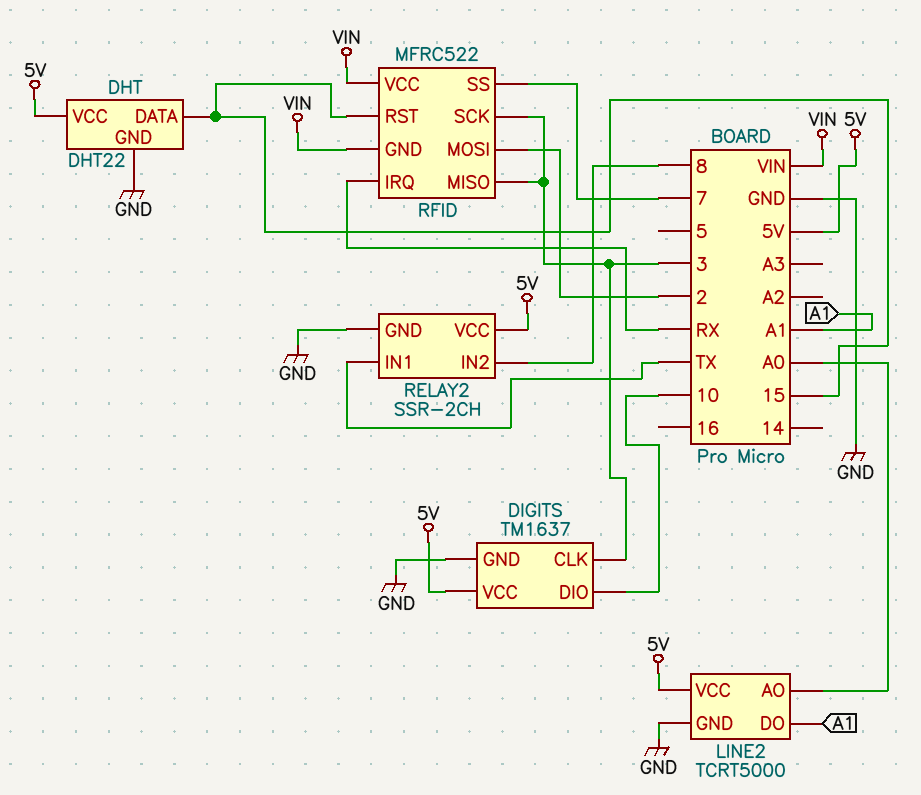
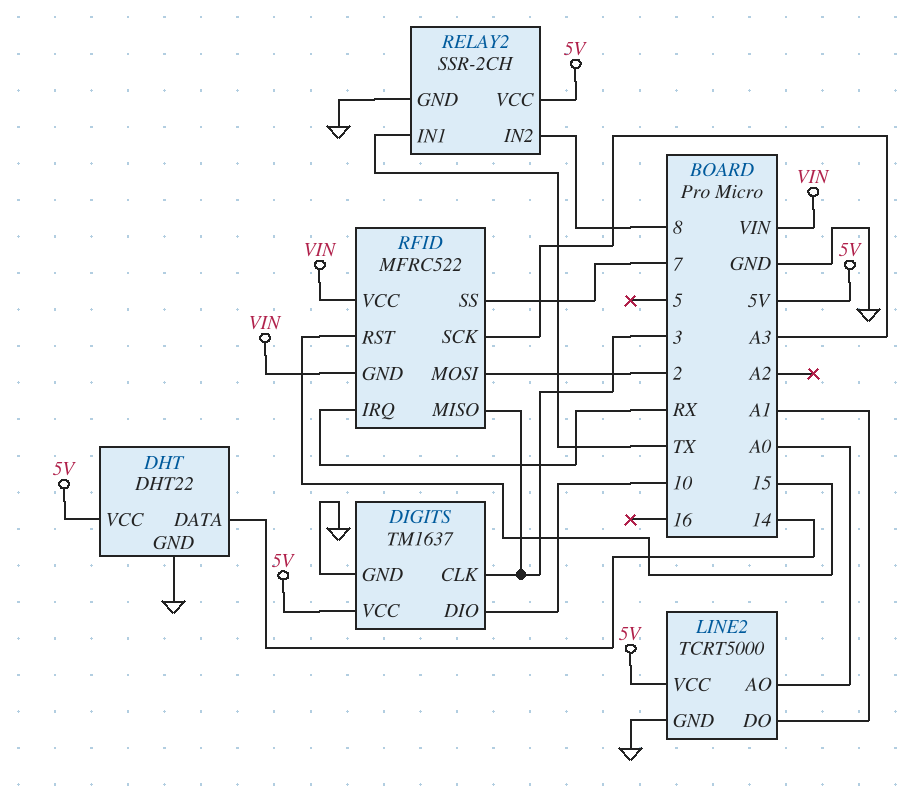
DHT pin DATA: 15 -> 14
RFID pin SCK: 3 -> A3

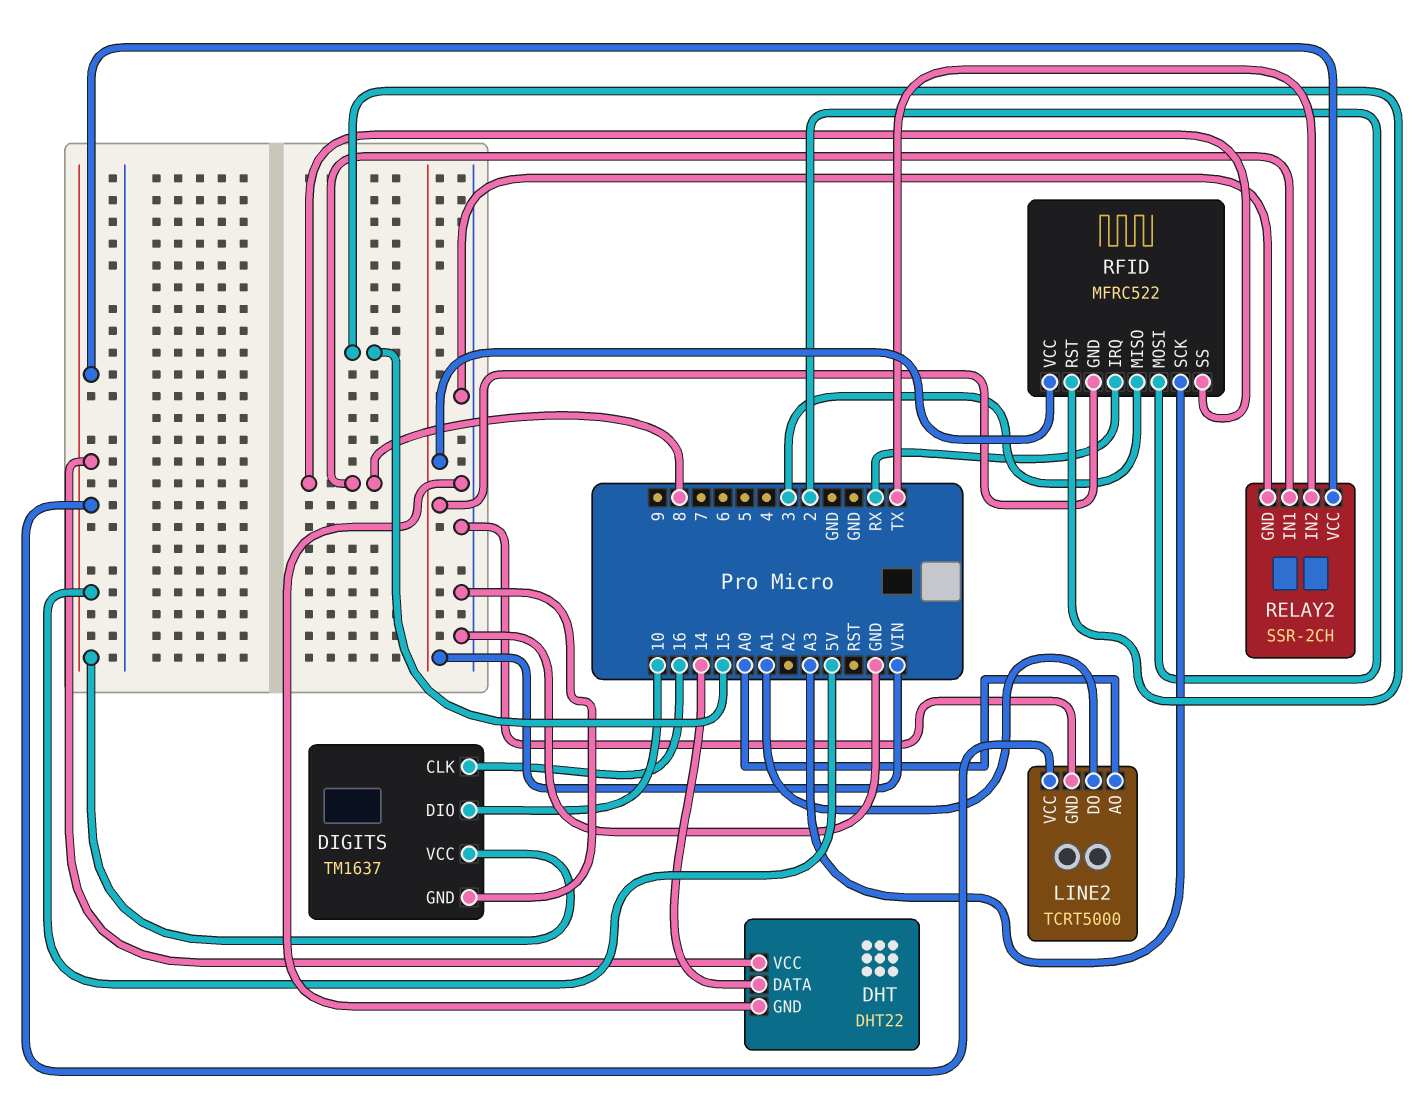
DIGITS pin CLK: 3 -> 16
RELAY2 pin IN1: TX -> 8
RELAY2 pin IN2: 8 -> TX
RFID pin SS: 7 -> 8

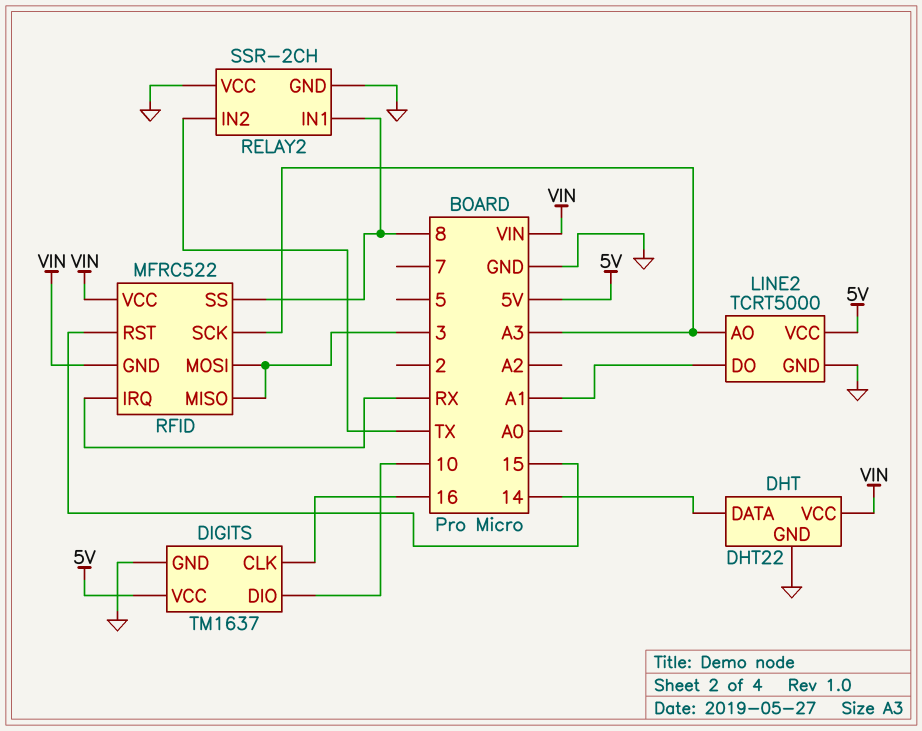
DHT pin VCC: 5V -> VIN
LINE2 pin AO: A0 -> A3
RELAY2 pin VCC: 5V -> GND
RFID pin MOSI: 2 -> 3

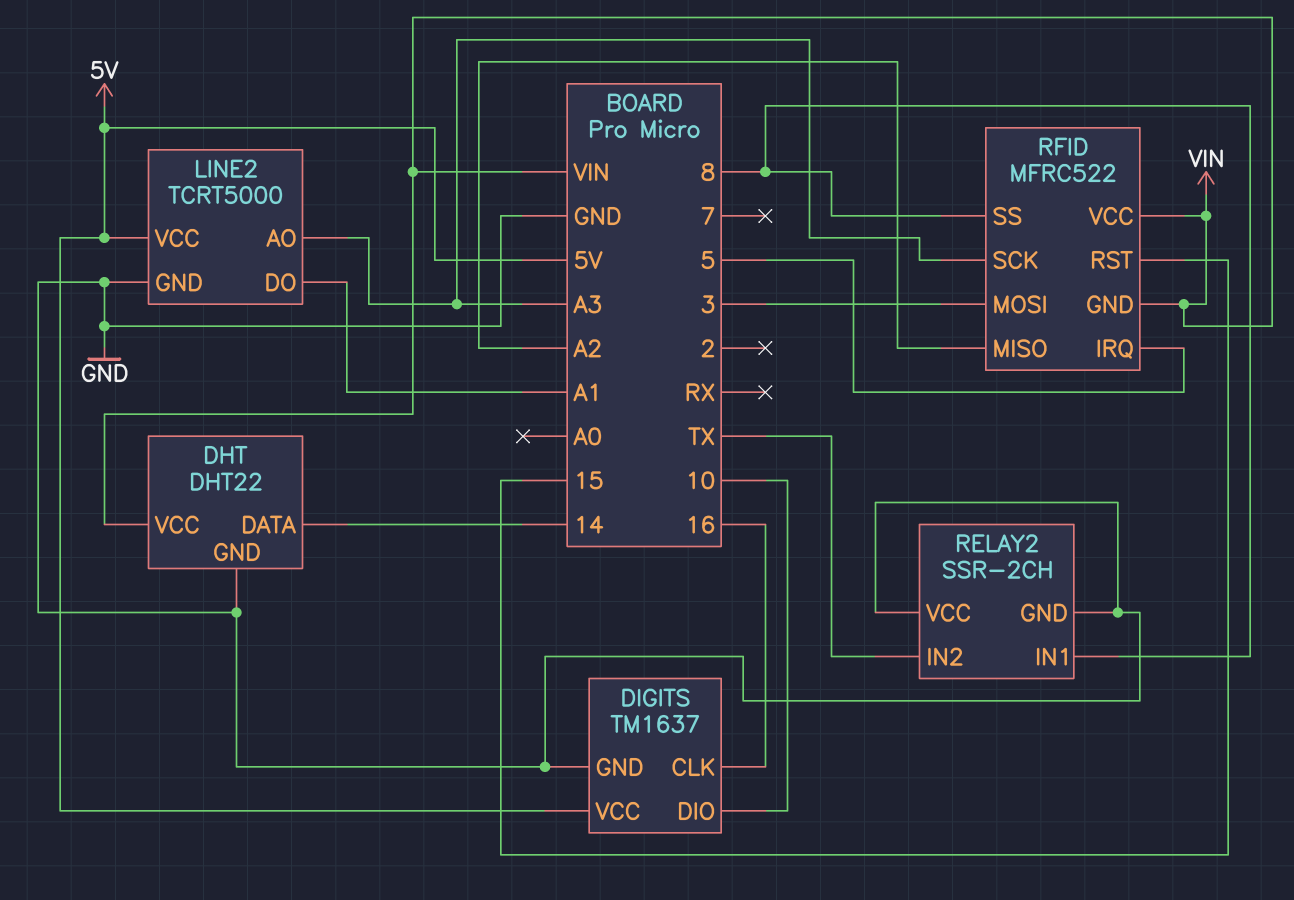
RFID pin IRQ: RX -> 5
RFID pin MISO: 3 -> A2

